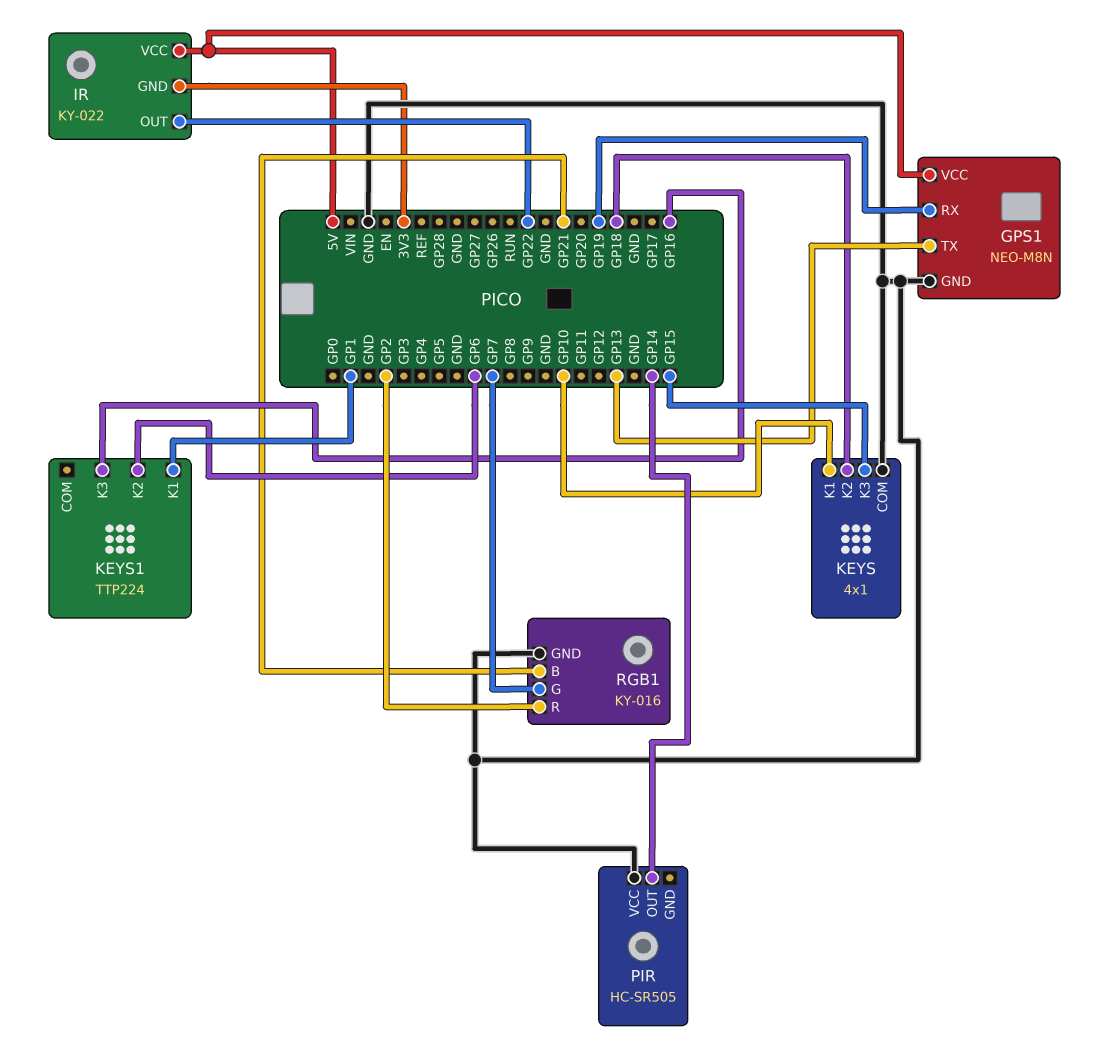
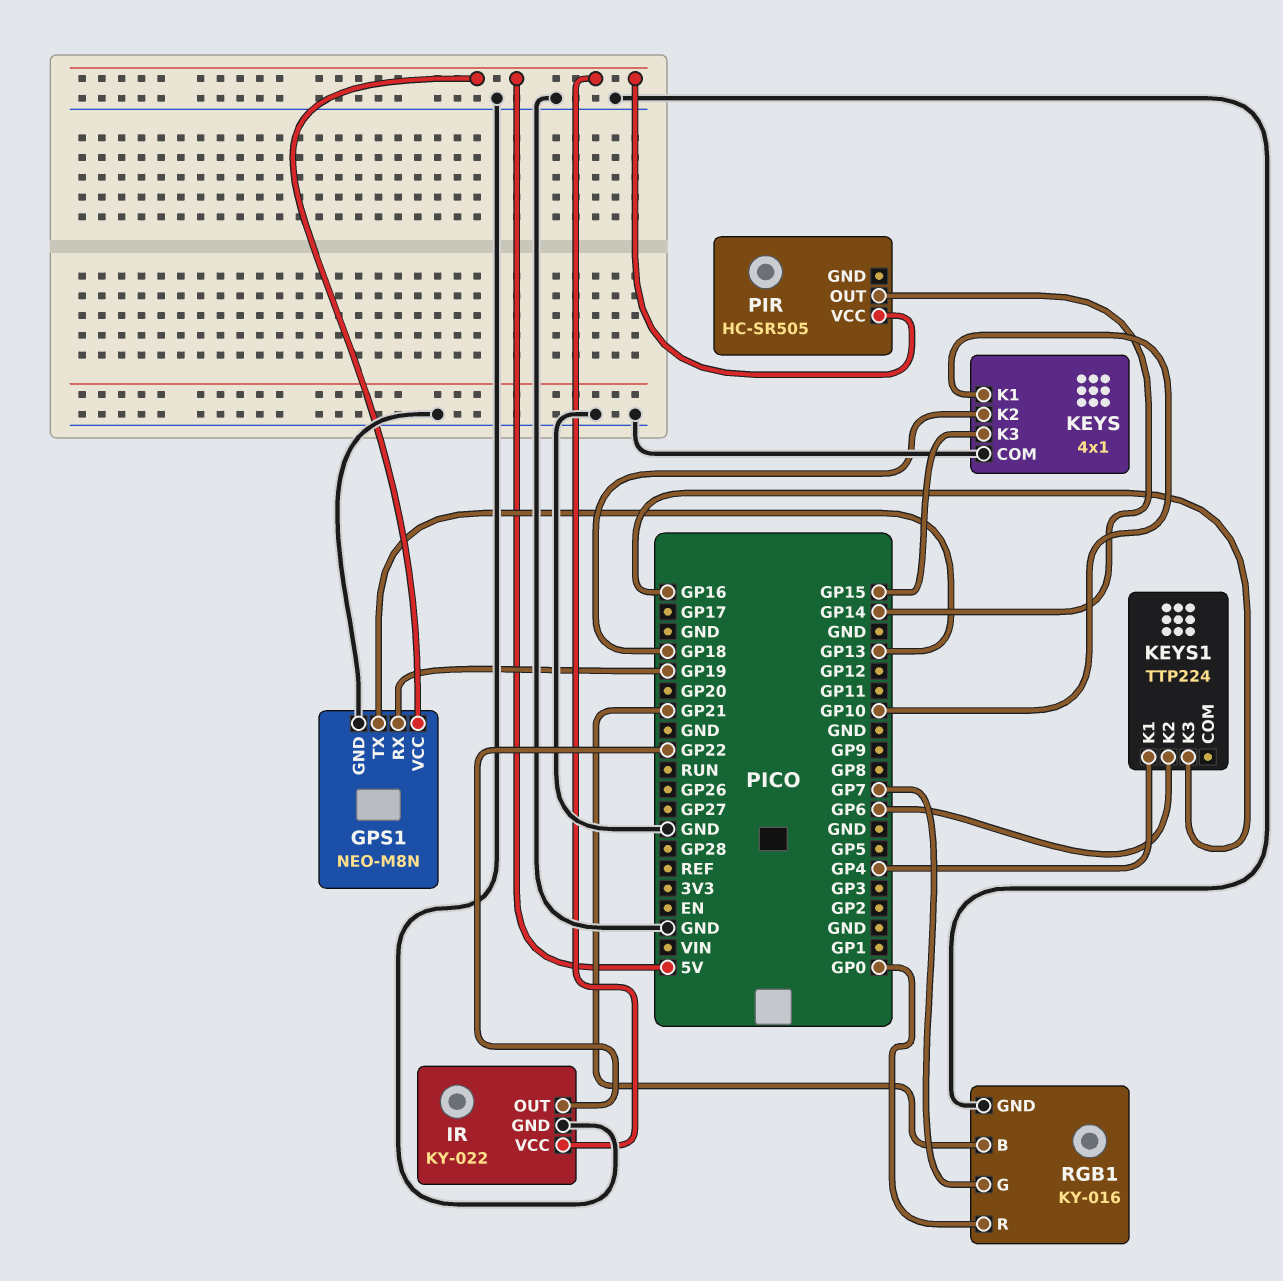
IR pin GND: 3V3 -> GND
KEYS1 pin K1: GP1 -> GP4
PIR pin VCC: GND -> 5V
RGB1 pin R: GP2 -> GP0

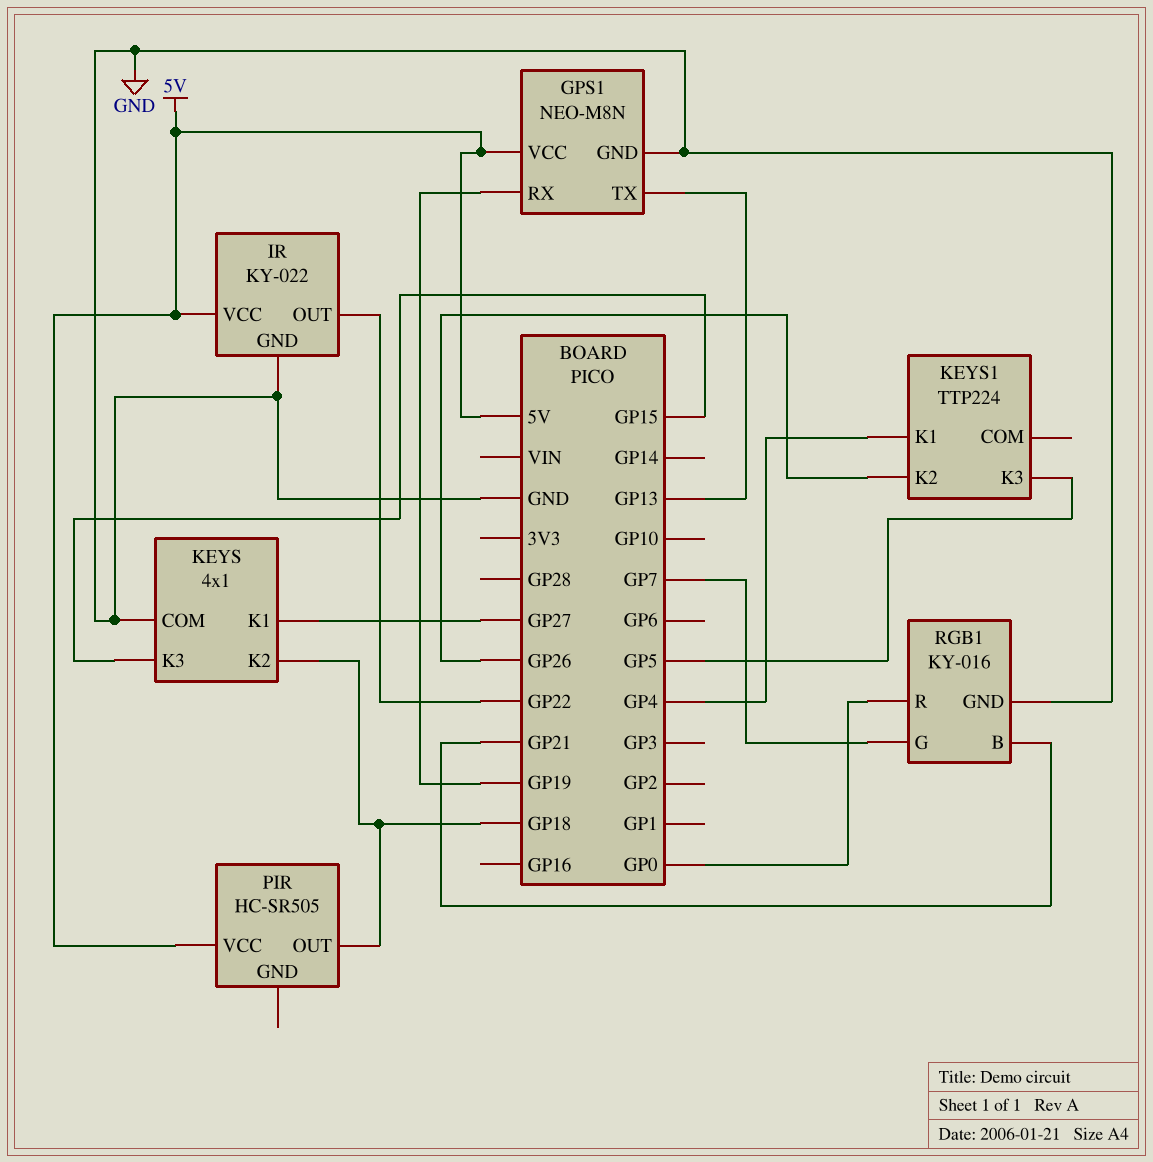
KEYS pin K1: GP10 -> GP27
KEYS1 pin K2: GP6 -> GP26
KEYS1 pin K3: GP16 -> GP5
PIR pin OUT: GP14 -> GP18

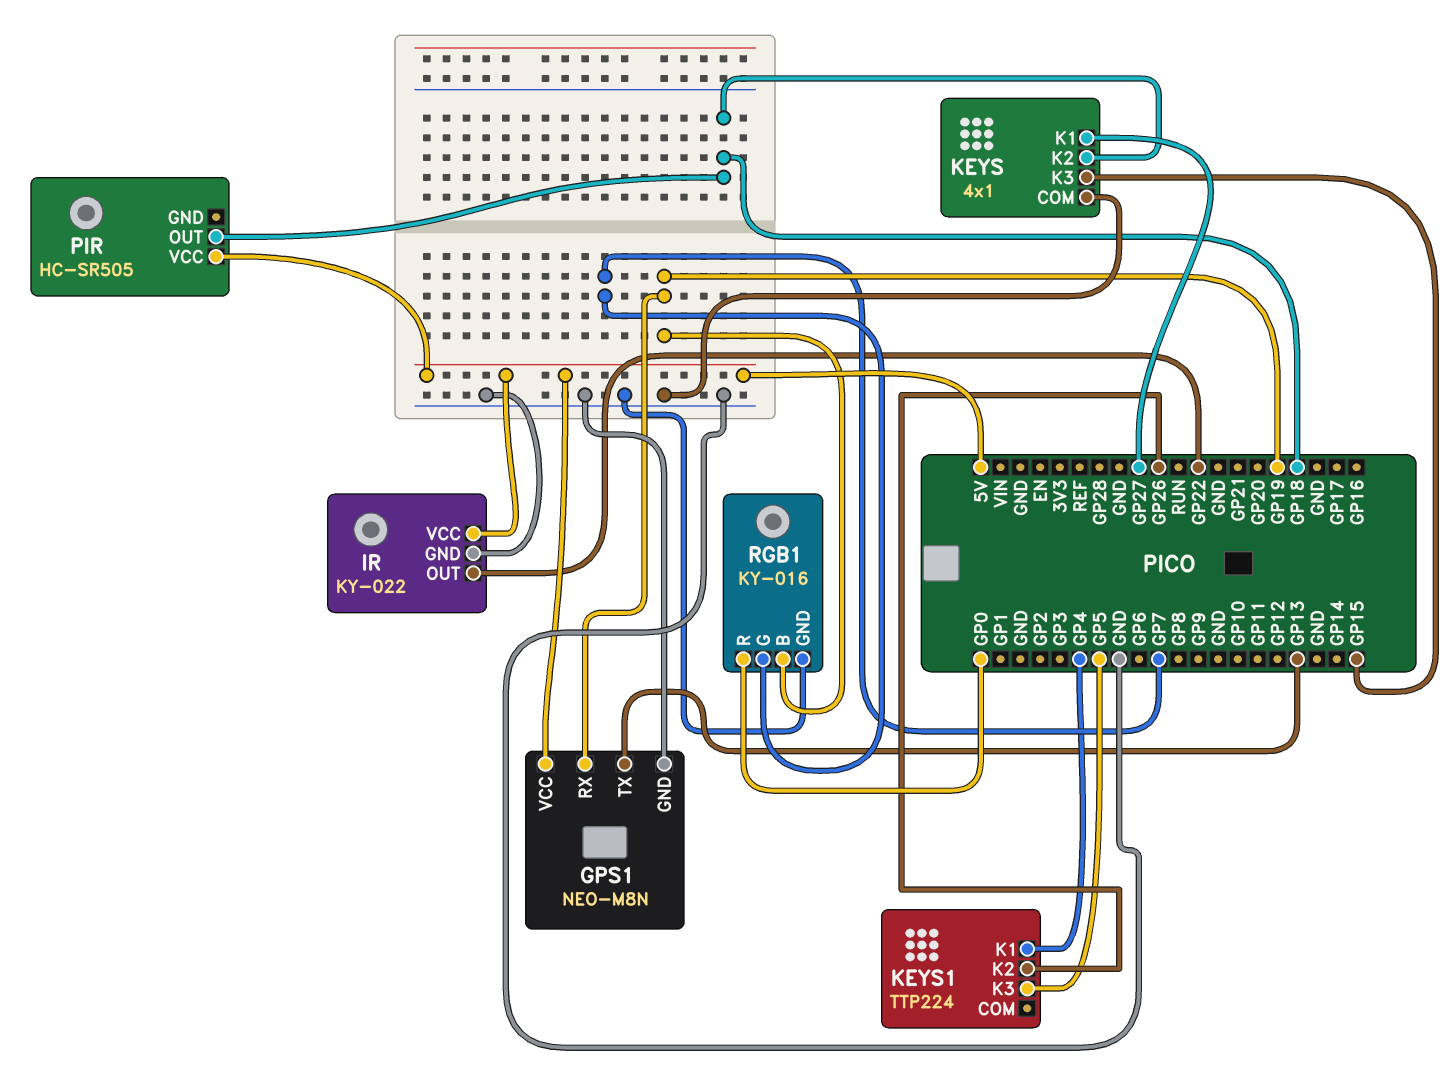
RGB1 pin B: GP21 -> GP19

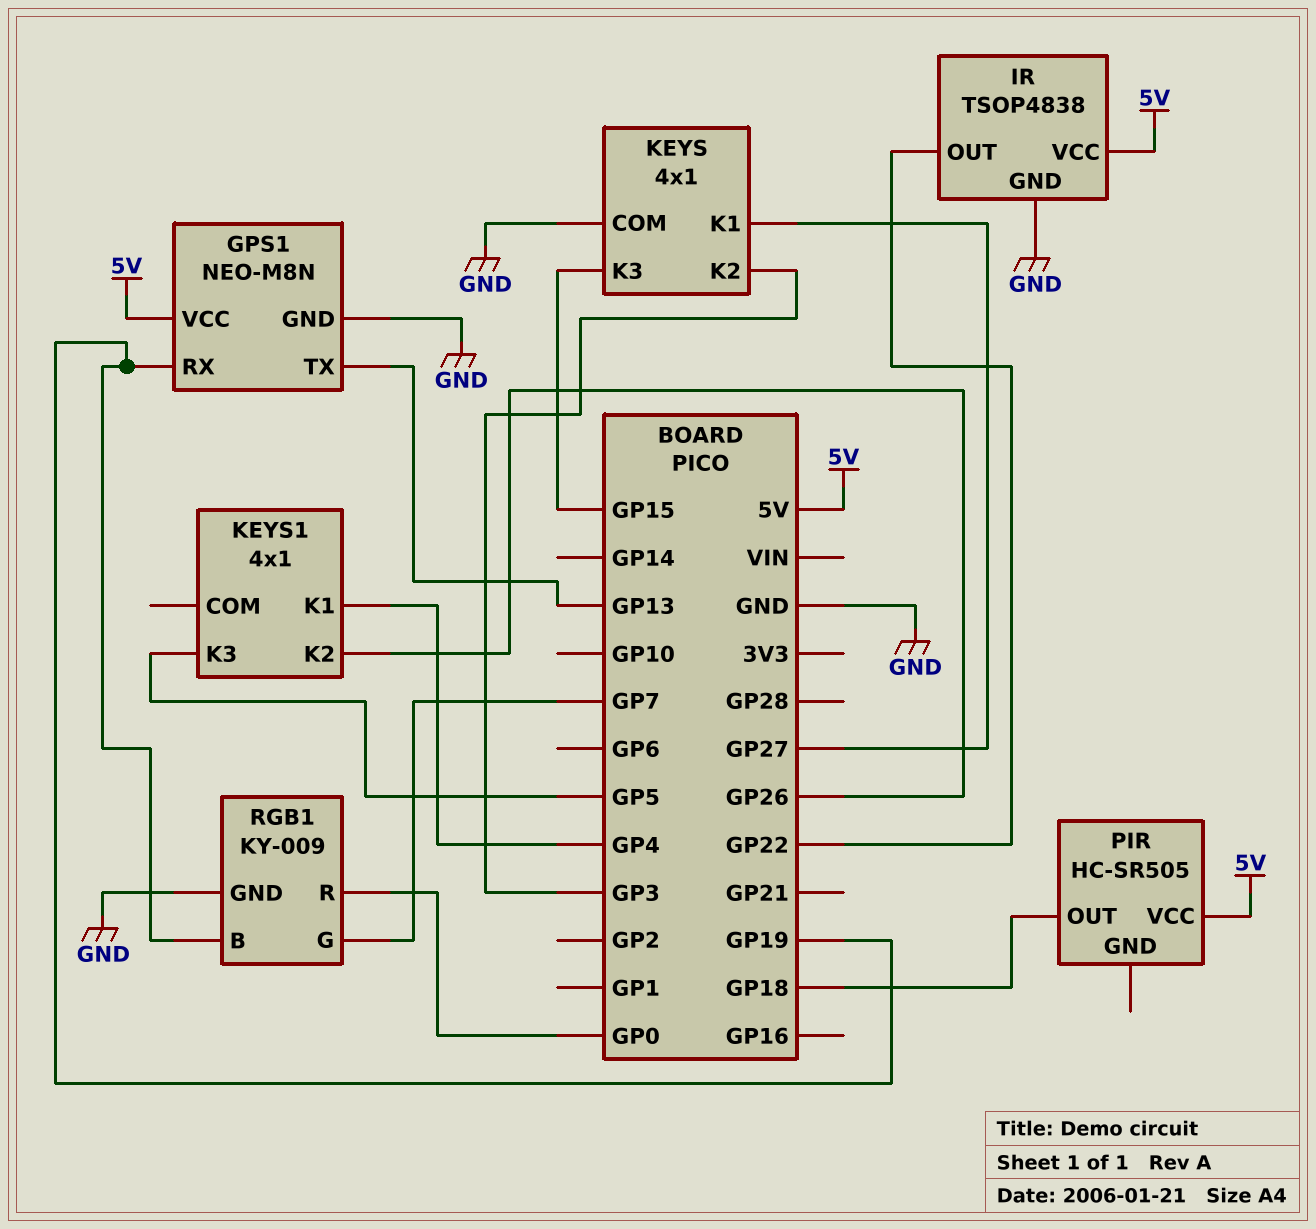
IR: KY-022 -> TSOP4838
KEYS pin K2: GP18 -> GP3
KEYS1: TTP224 -> 4x1
RGB1: KY-016 -> KY-009

